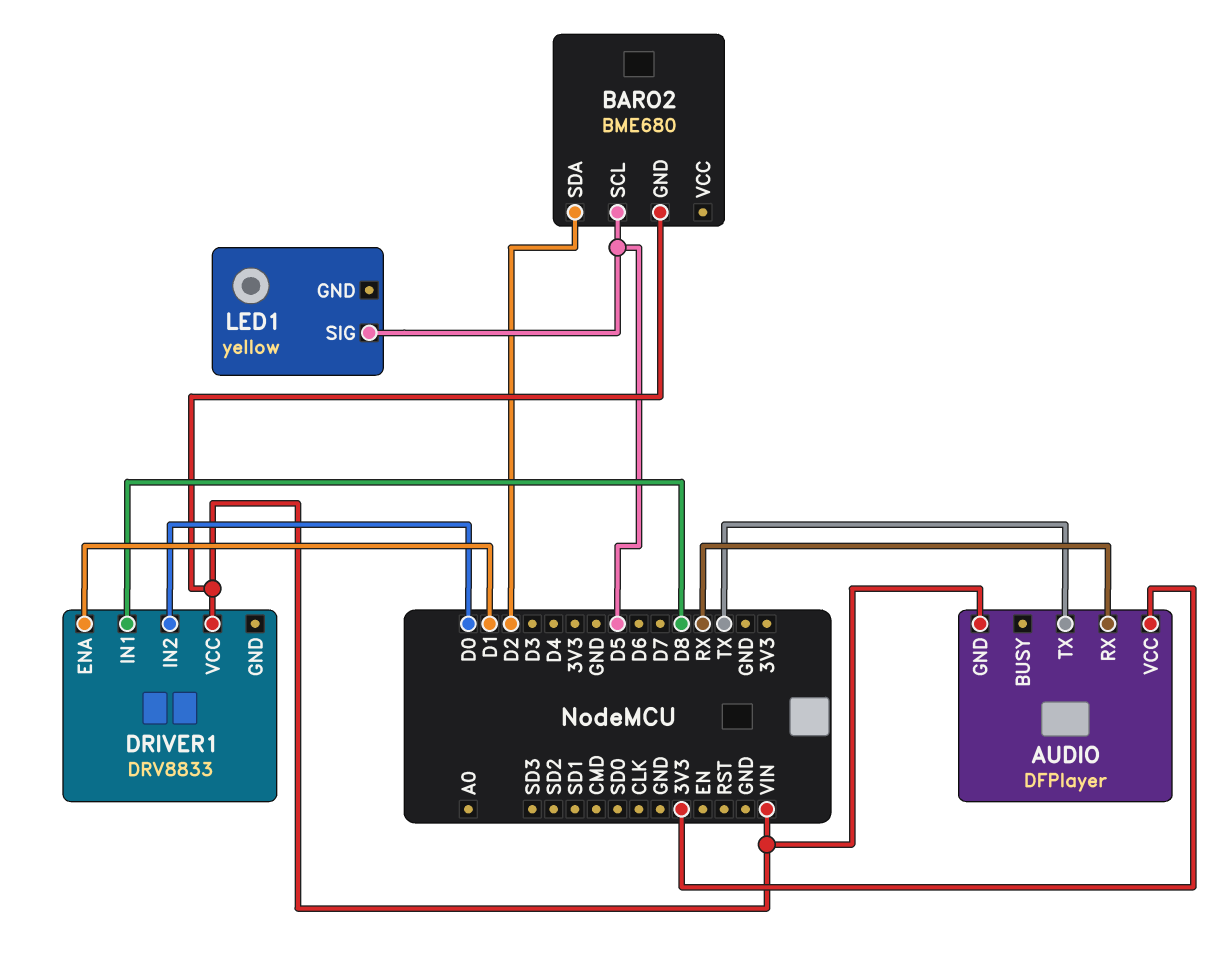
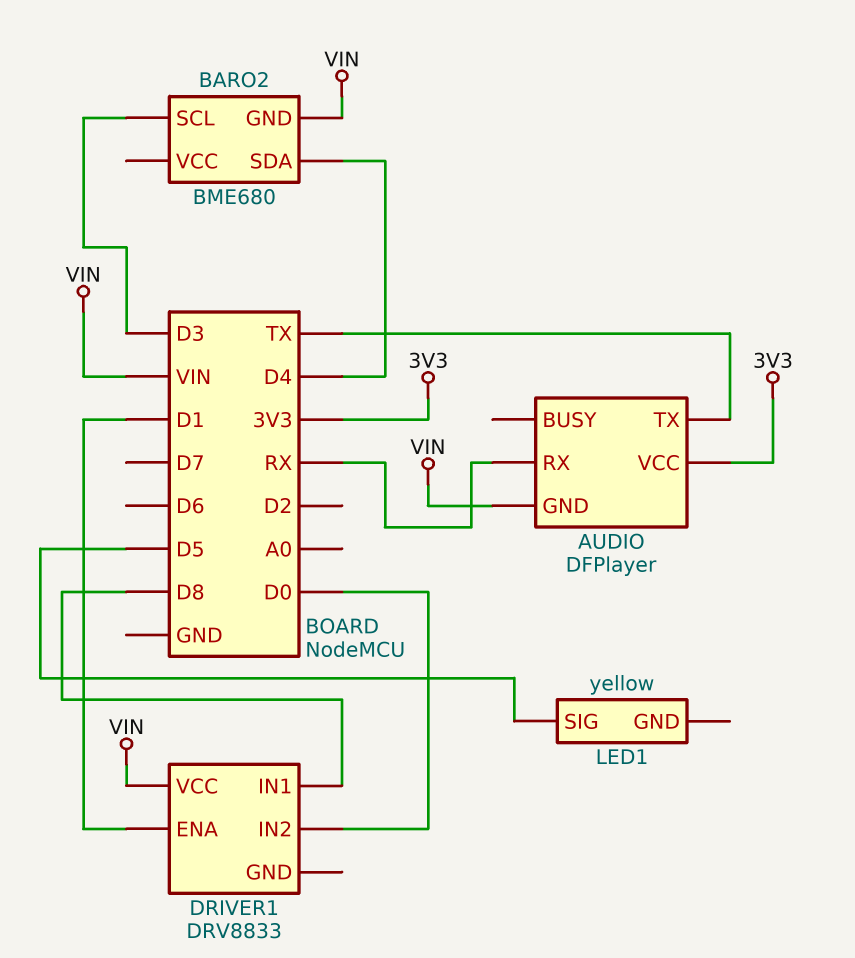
BARO2 pin SCL: D5 -> D3
BARO2 pin SDA: D2 -> D4

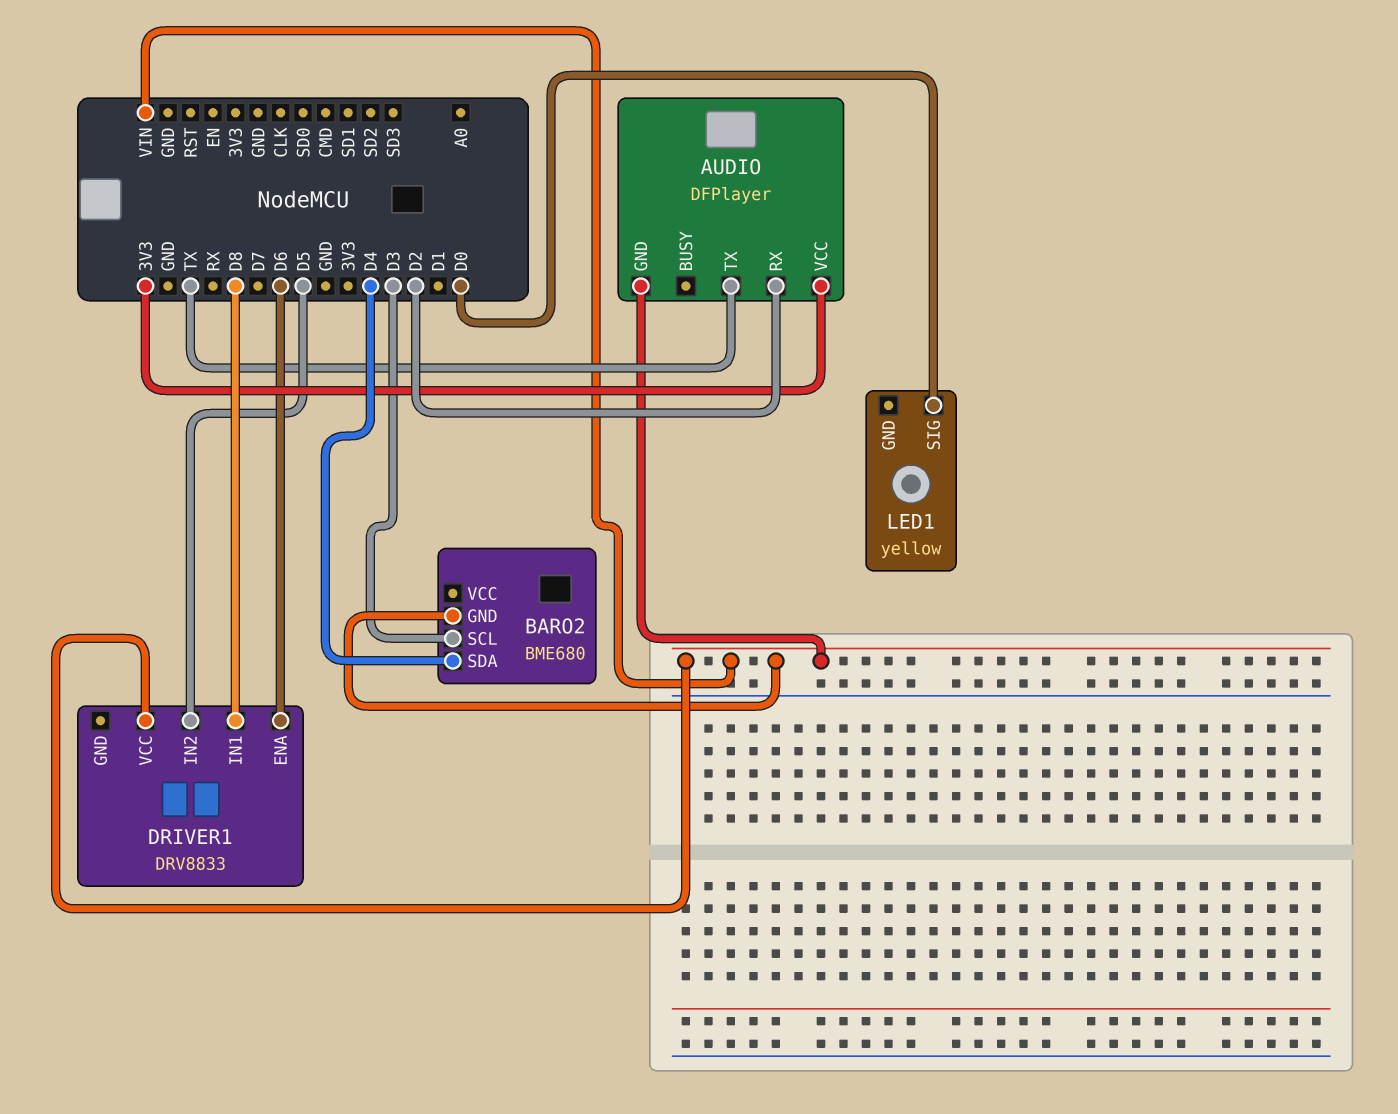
AUDIO pin RX: RX -> D2
DRIVER1 pin ENA: D1 -> D6
DRIVER1 pin IN2: D0 -> D5
LED1 pin SIG: D5 -> D0

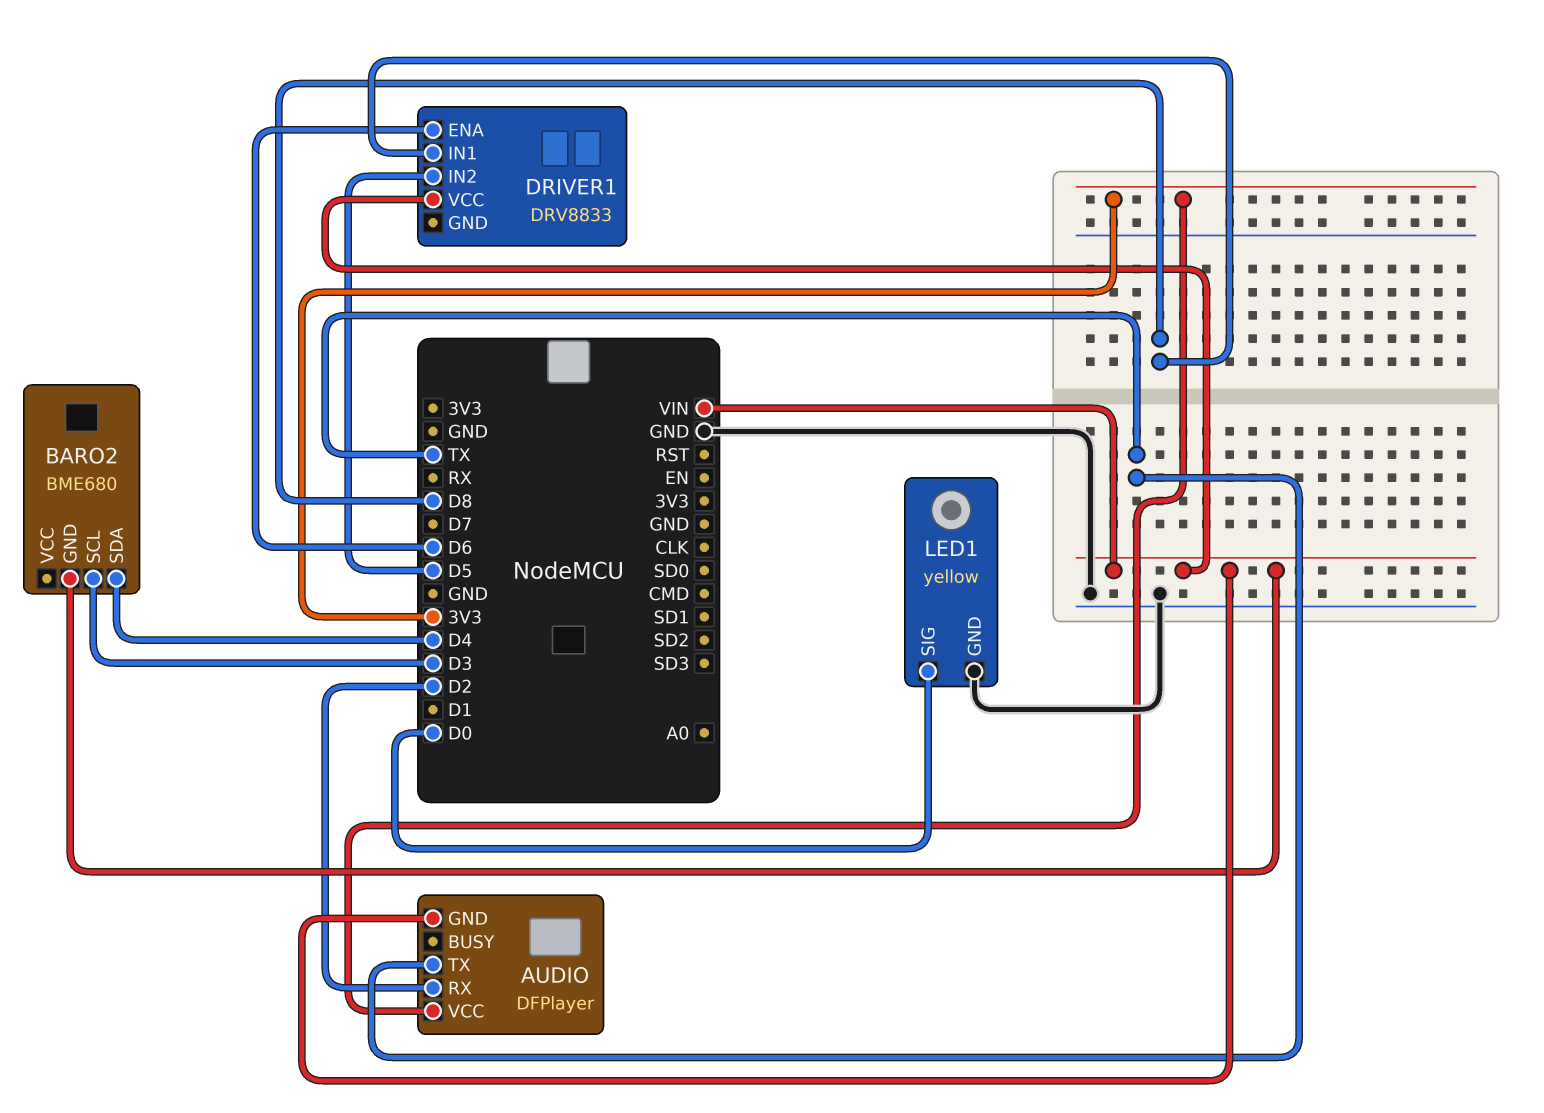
LED1 pin GND: none -> GND

